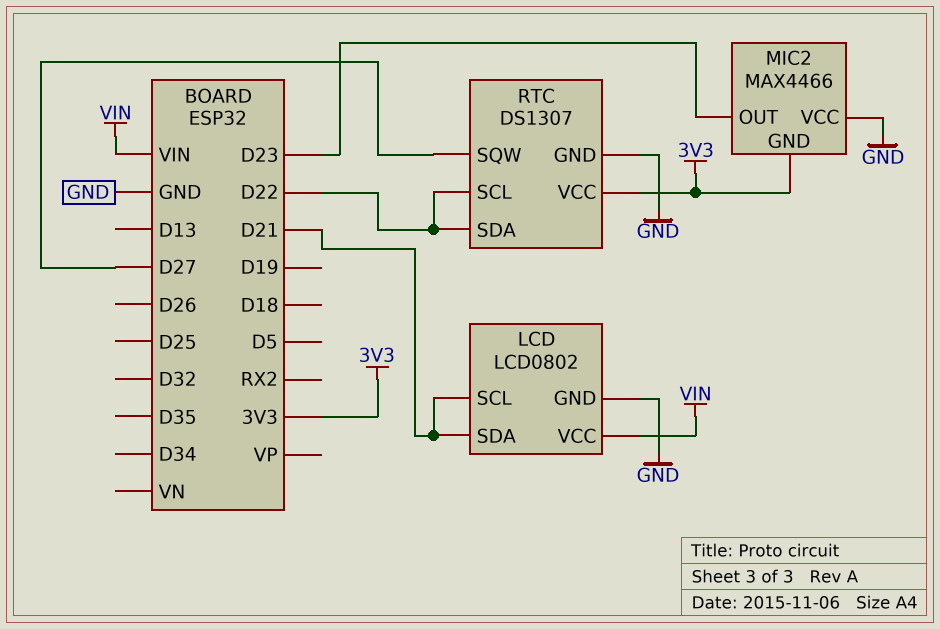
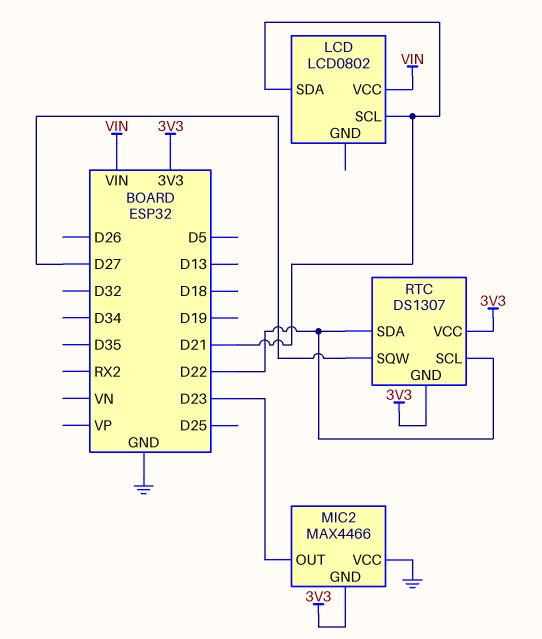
LCD pin GND: GND -> none
RTC pin GND: GND -> 3V3

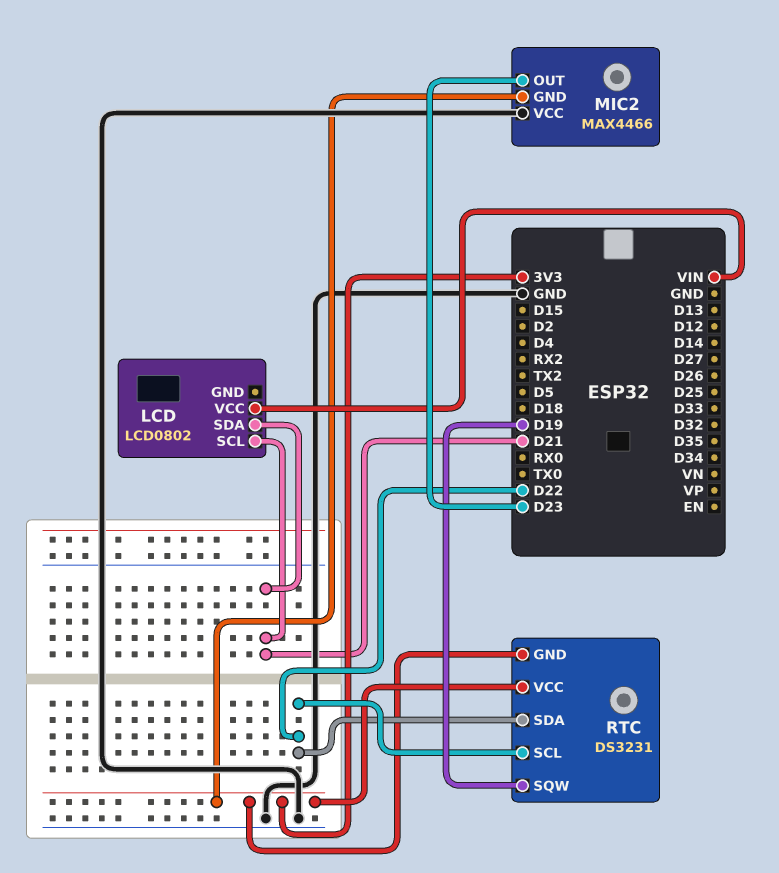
RTC: DS1307 -> DS3231
RTC pin SQW: D27 -> D19

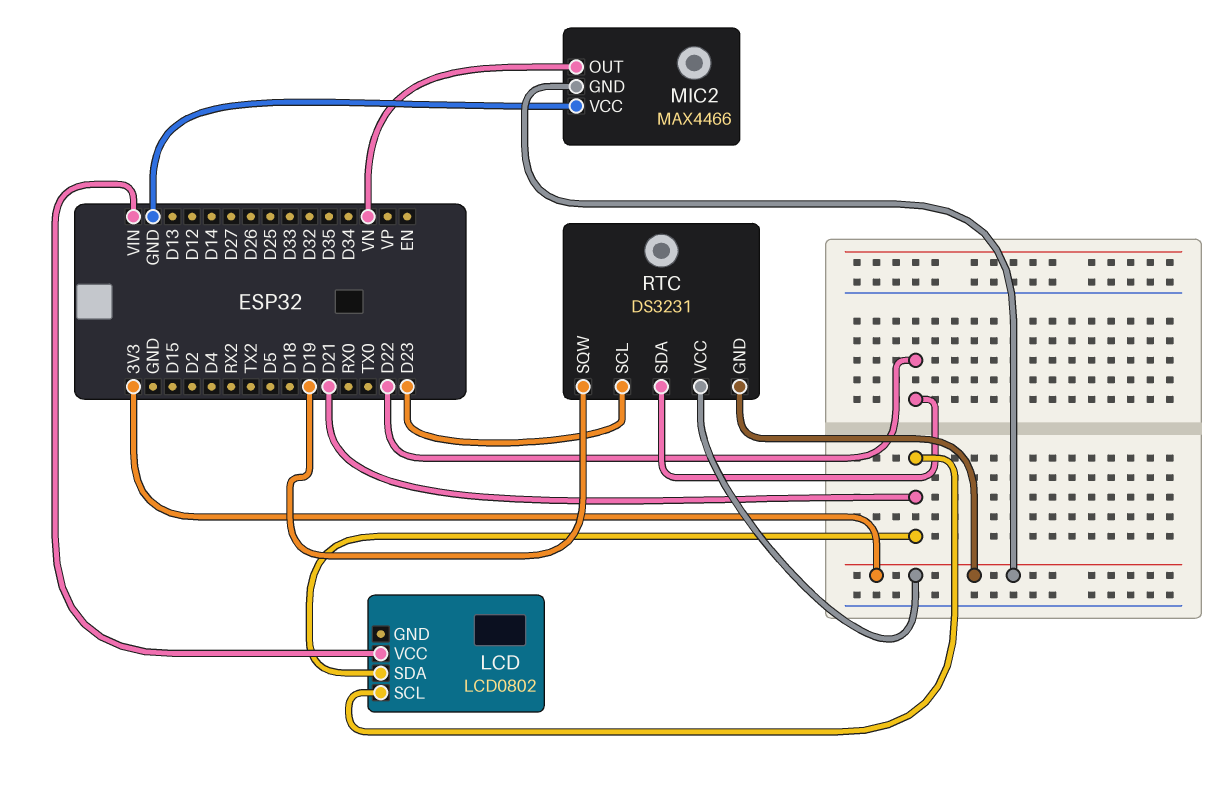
MIC2 pin OUT: D23 -> VN
RTC pin SCL: D22 -> D23

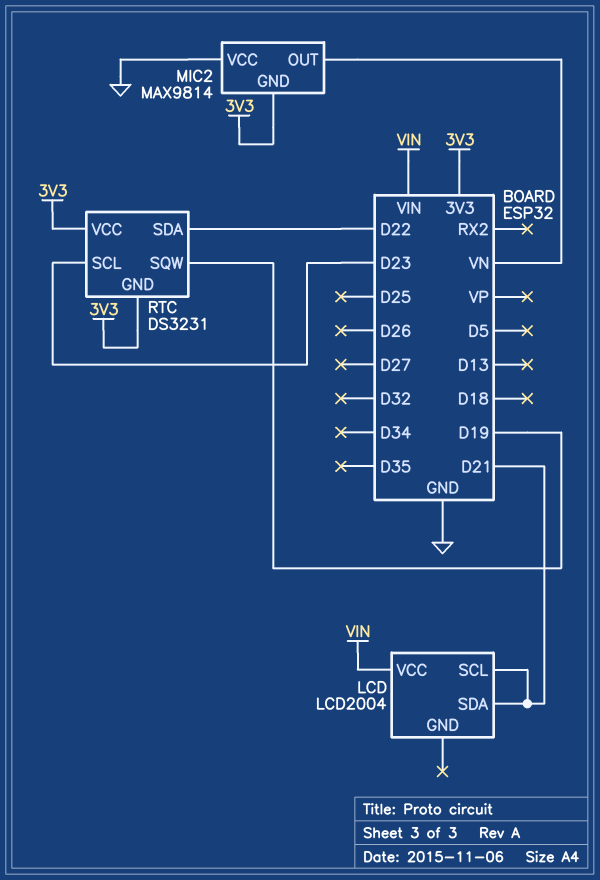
LCD: LCD0802 -> LCD2004
MIC2: MAX4466 -> MAX9814

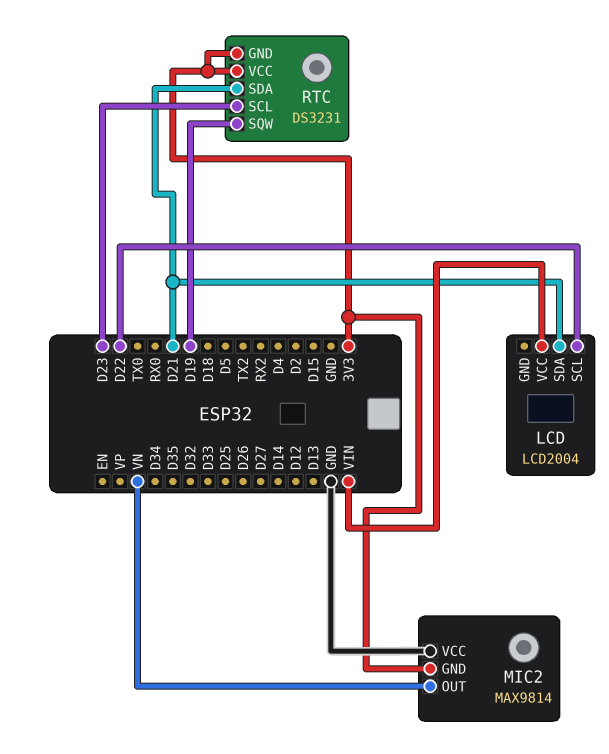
LCD pin SCL: D21 -> D22
RTC pin SDA: D22 -> D21

